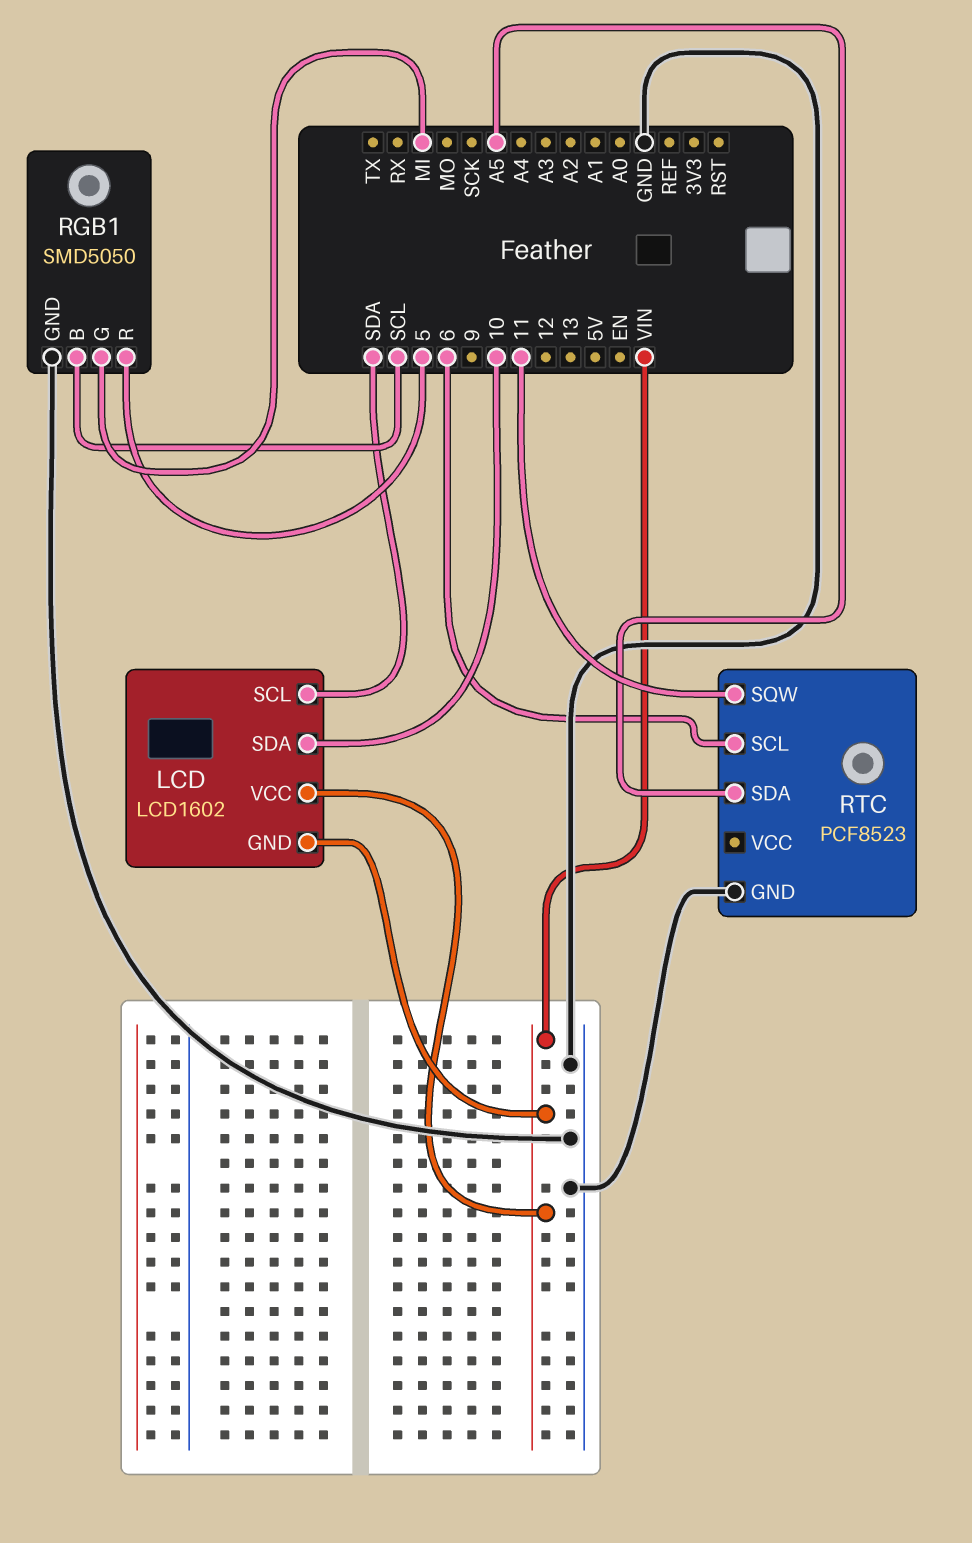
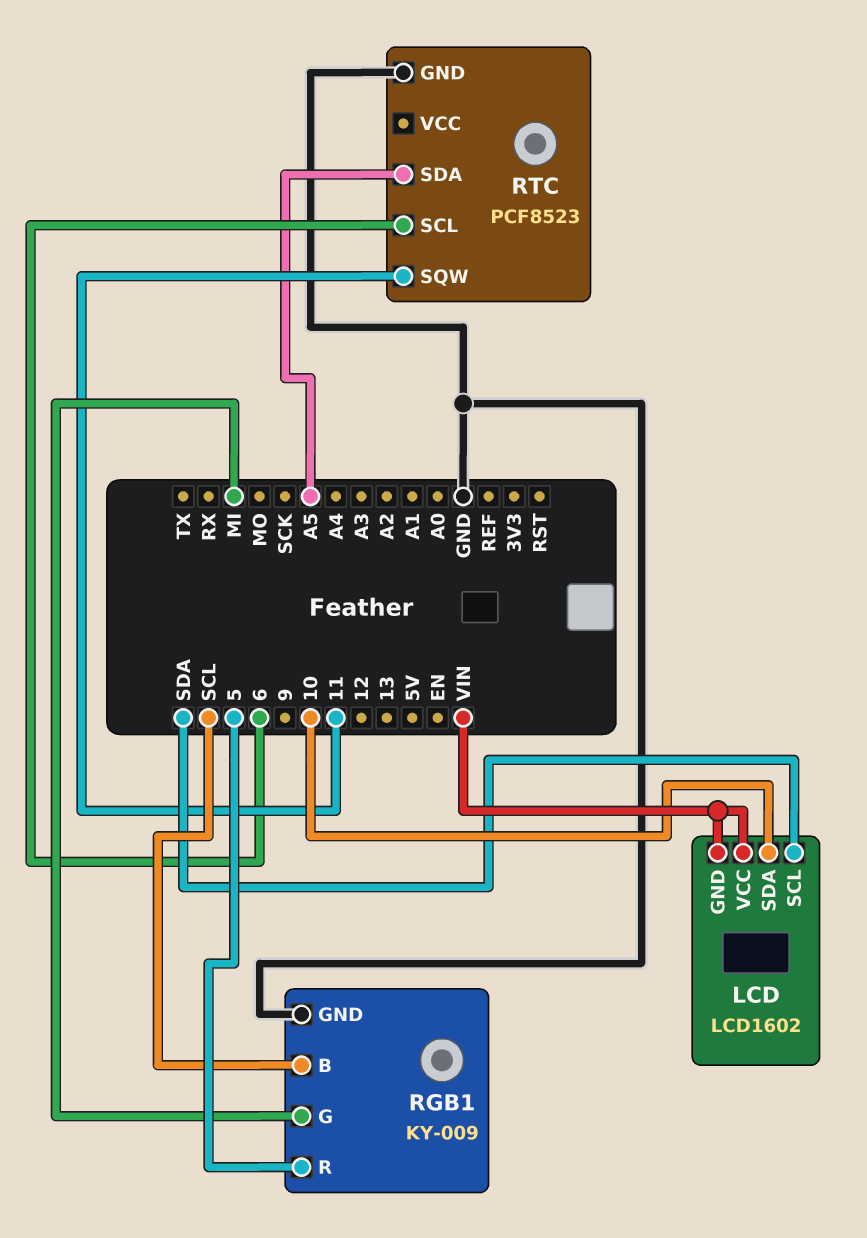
RGB1: SMD5050 -> KY-009

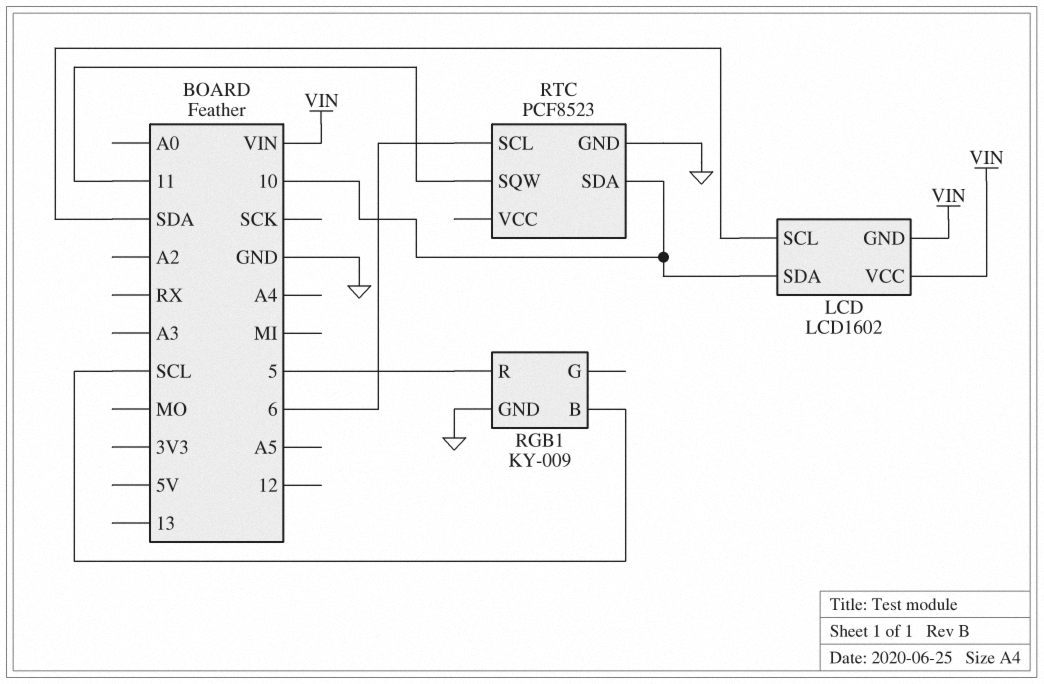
RGB1 pin G: MI -> none
RTC pin SDA: A5 -> 10

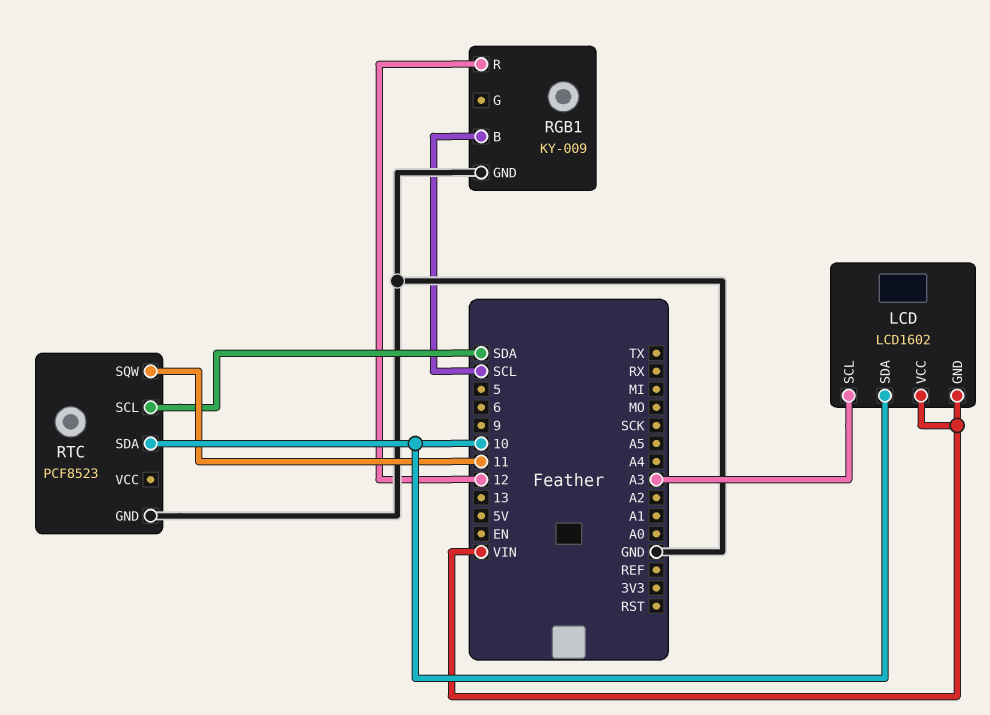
LCD pin SCL: SDA -> A3
RGB1 pin R: 5 -> 12
RTC pin SCL: 6 -> SDA

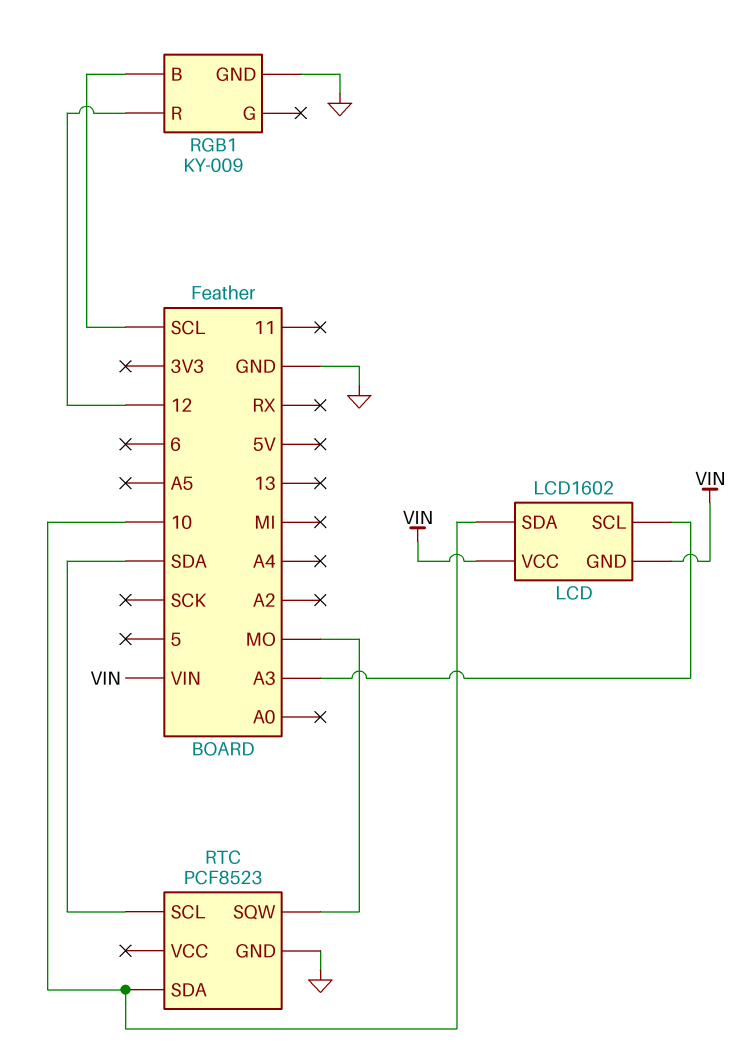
RTC pin SQW: 11 -> MO

